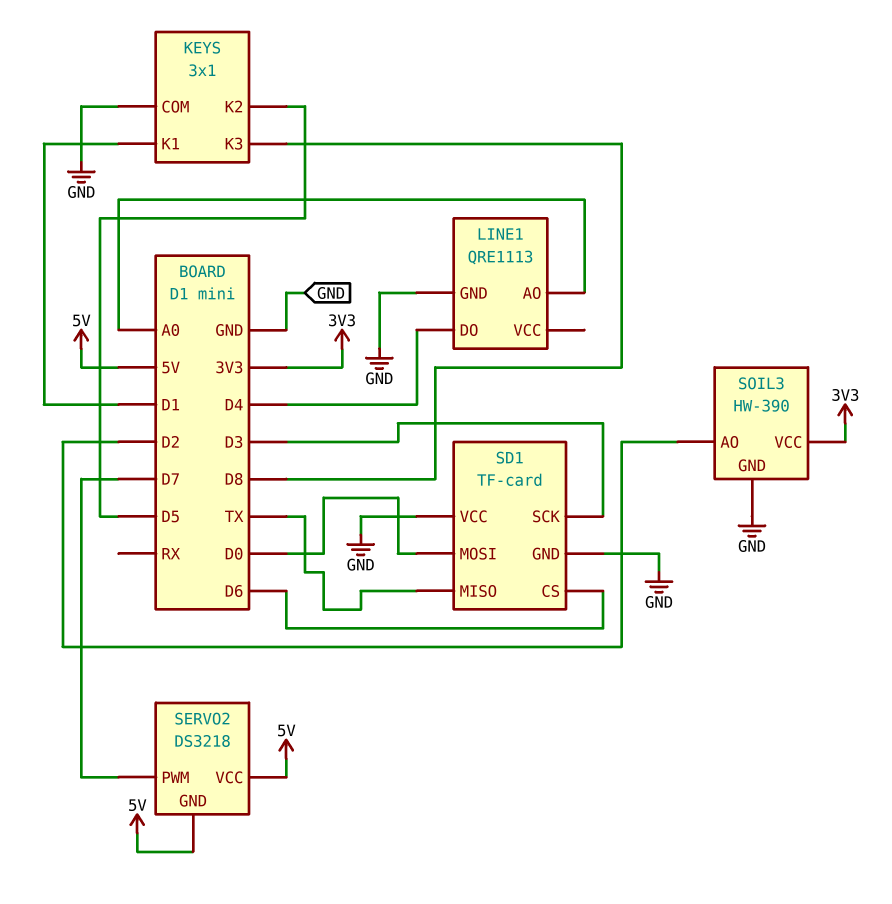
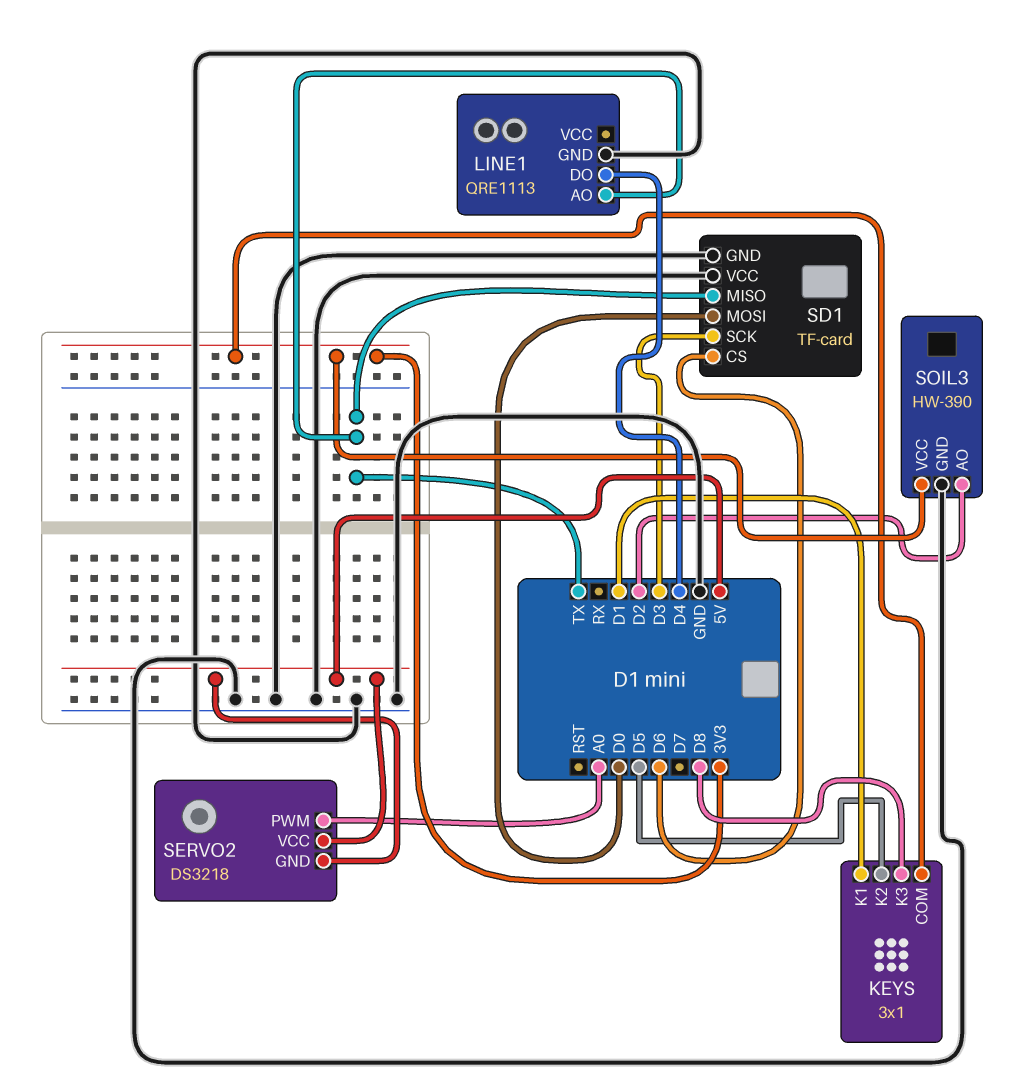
KEYS pin COM: GND -> 3V3
LINE1 pin AO: A0 -> TX
SERVO2 pin PWM: D7 -> A0

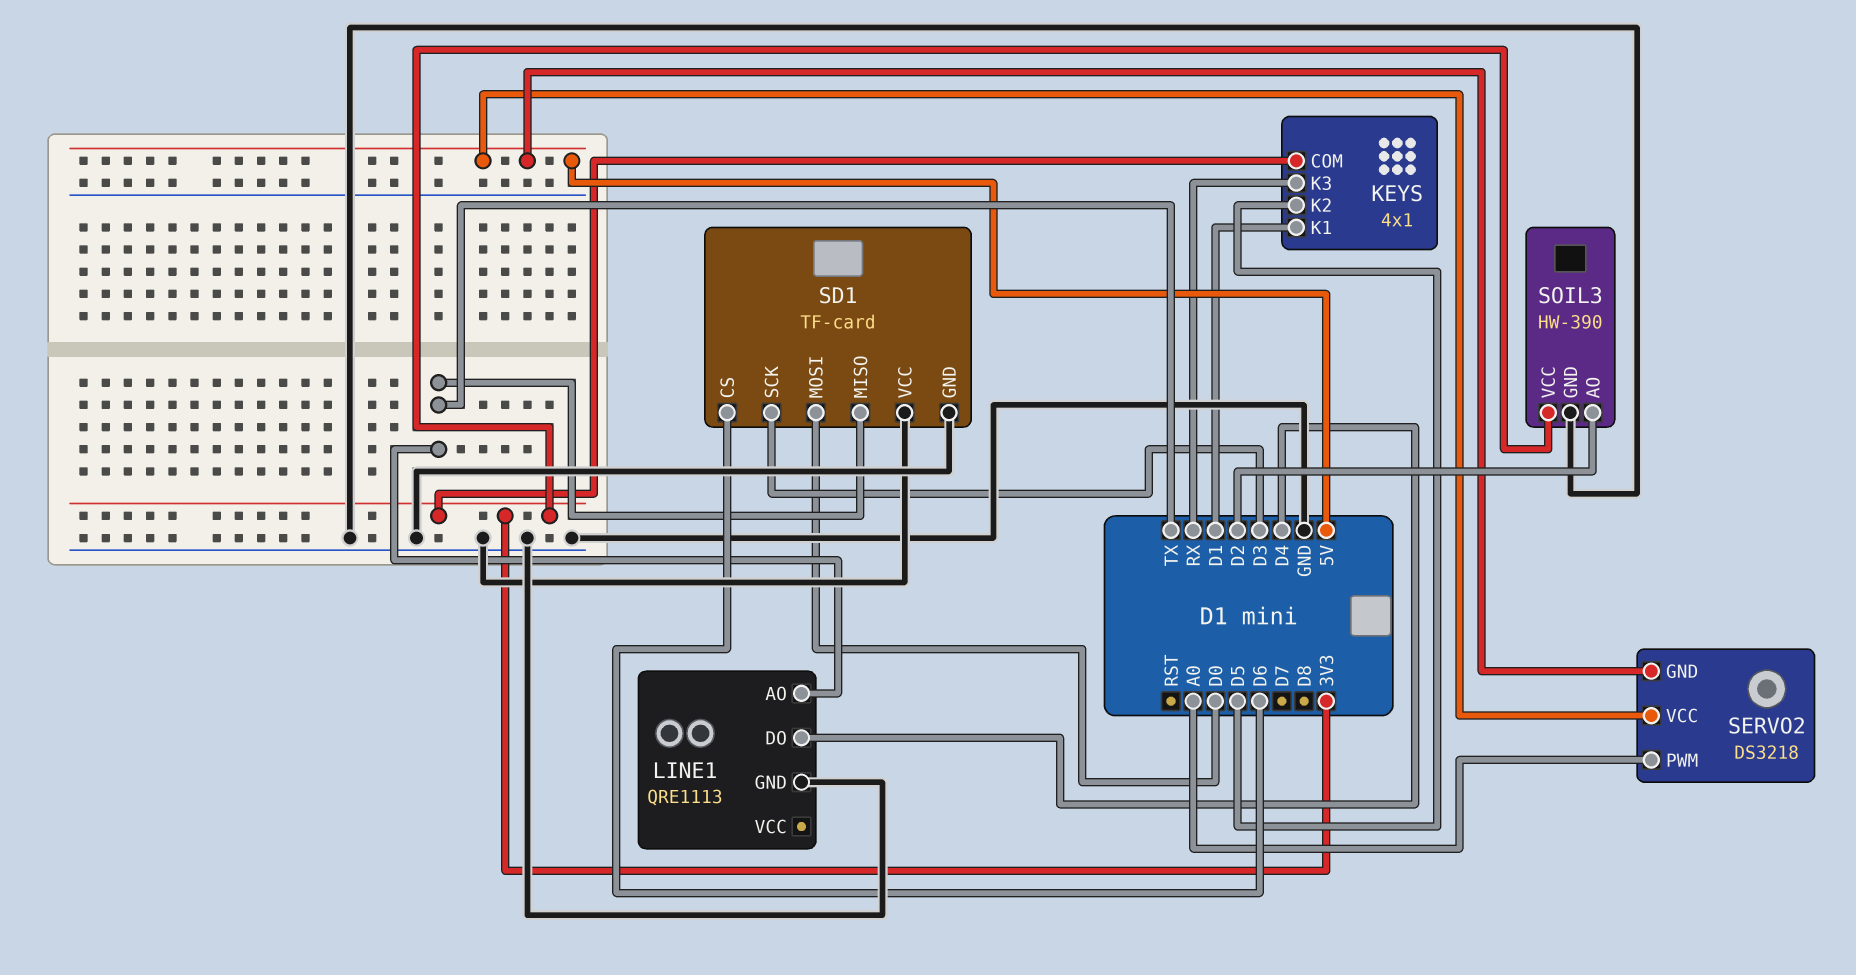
KEYS: 3x1 -> 4x1
KEYS pin K3: D8 -> RX

